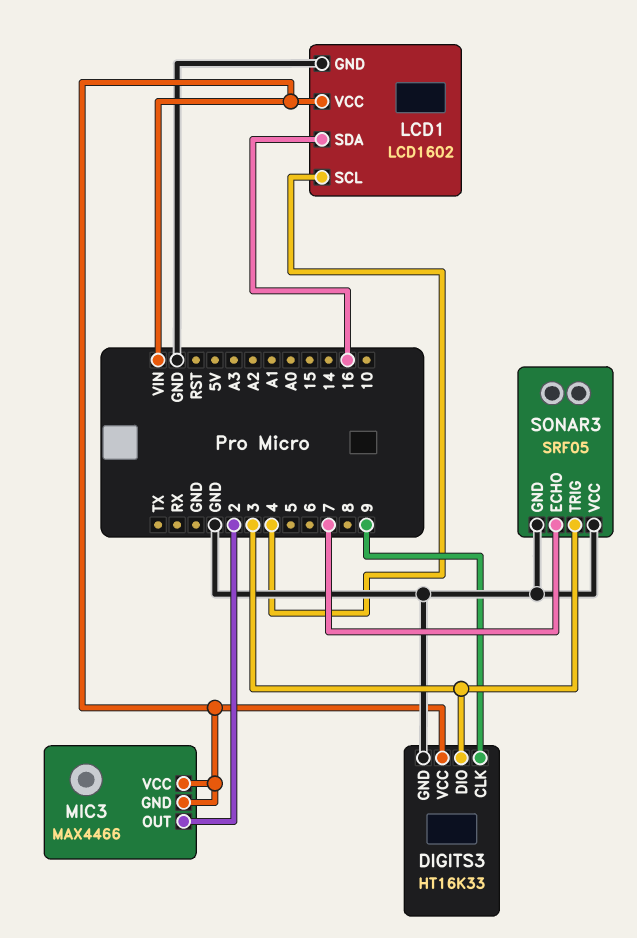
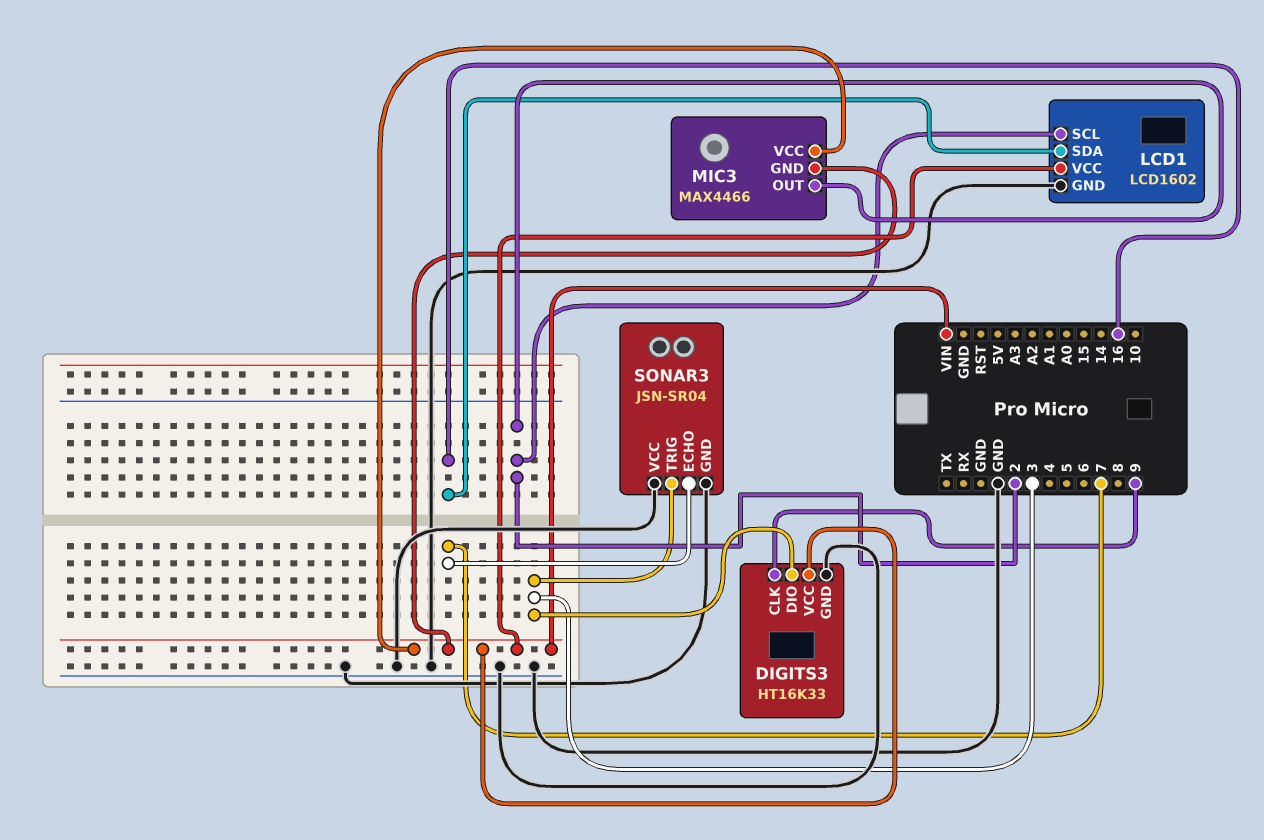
LCD1 pin SCL: 4 -> 2
SONAR3: SRF05 -> JSN-SR04

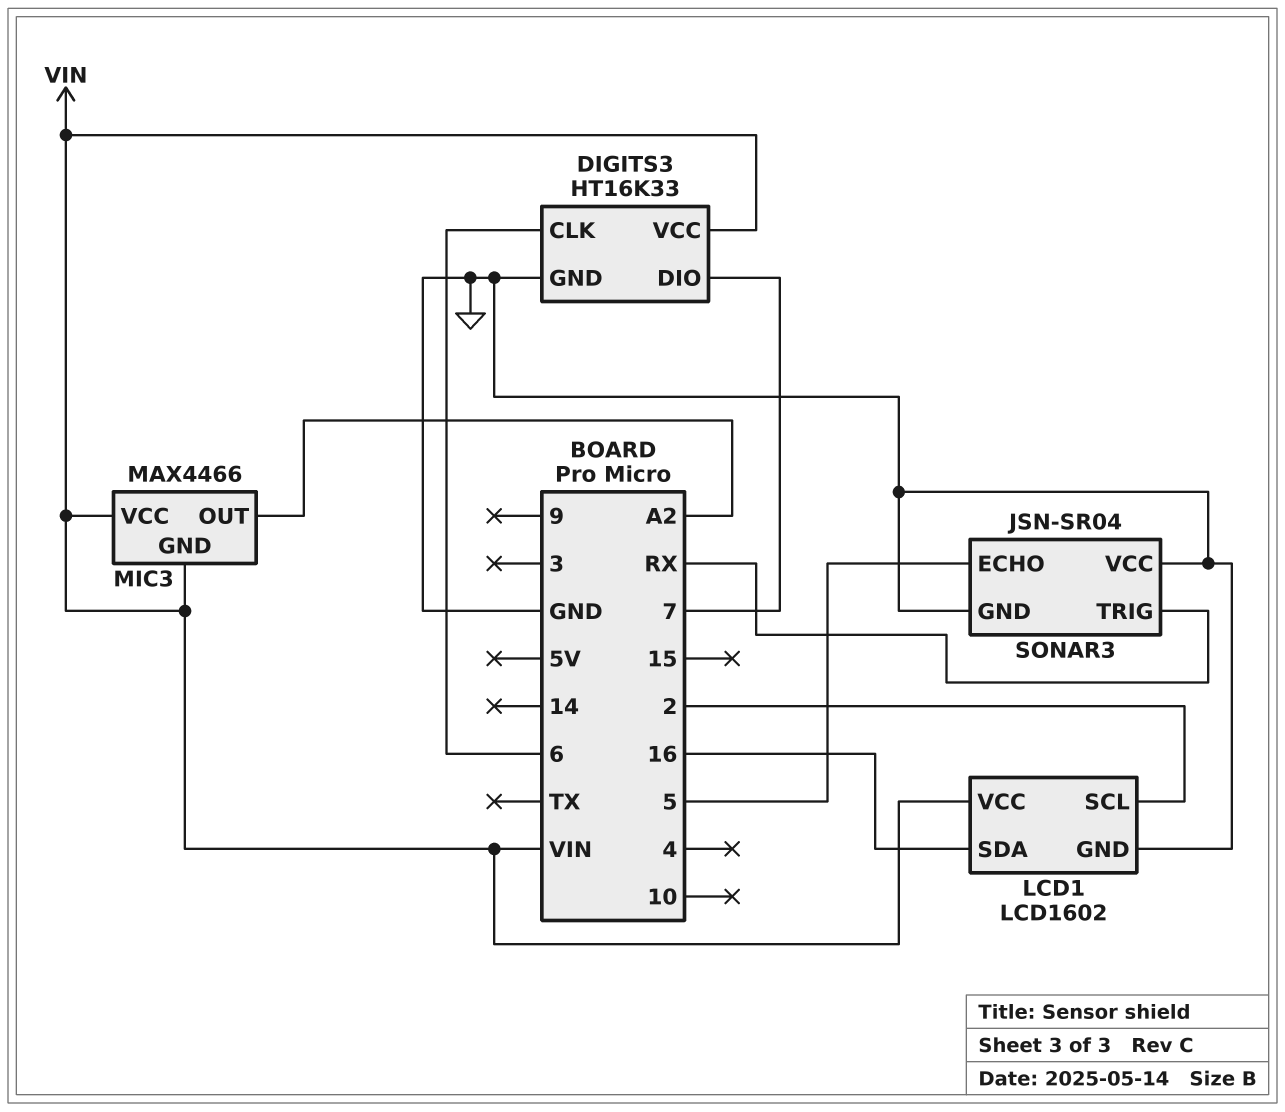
DIGITS3 pin CLK: 9 -> 6
DIGITS3 pin DIO: 3 -> 7
MIC3 pin OUT: 2 -> A2
SONAR3 pin ECHO: 7 -> 5
SONAR3 pin TRIG: 3 -> RX

